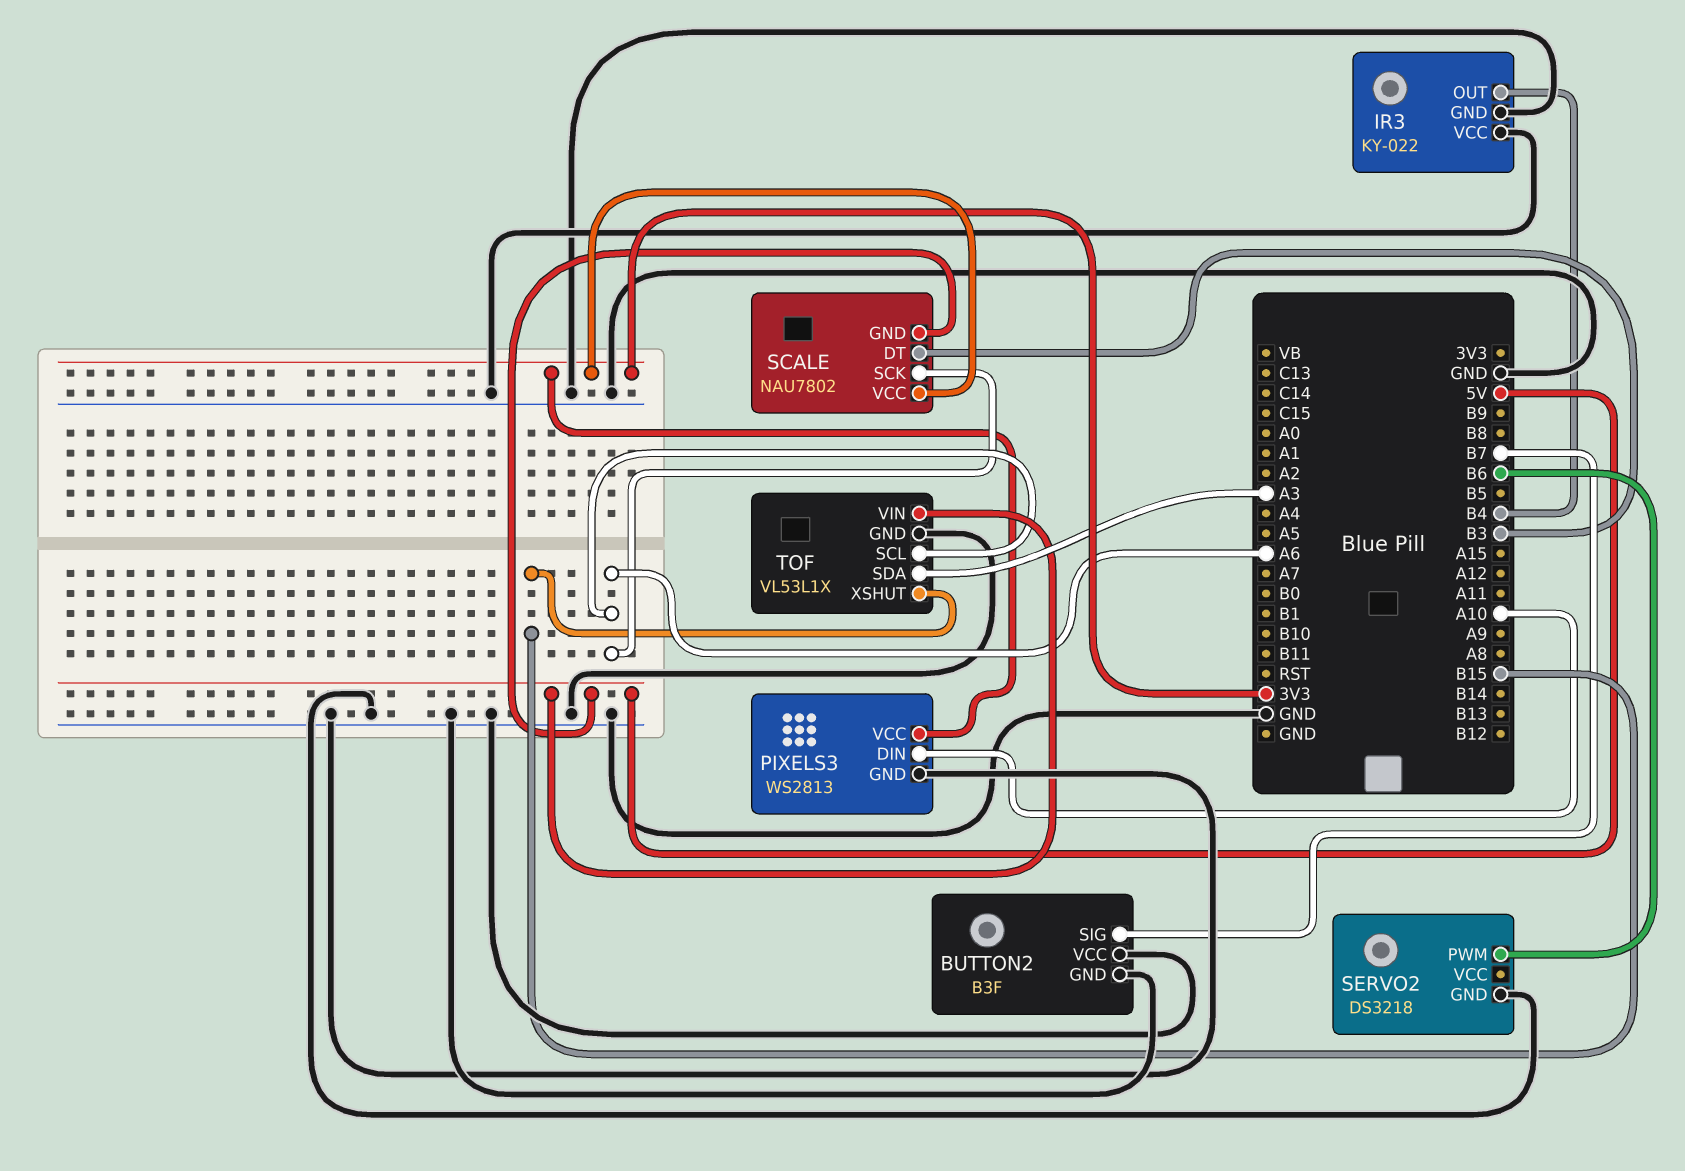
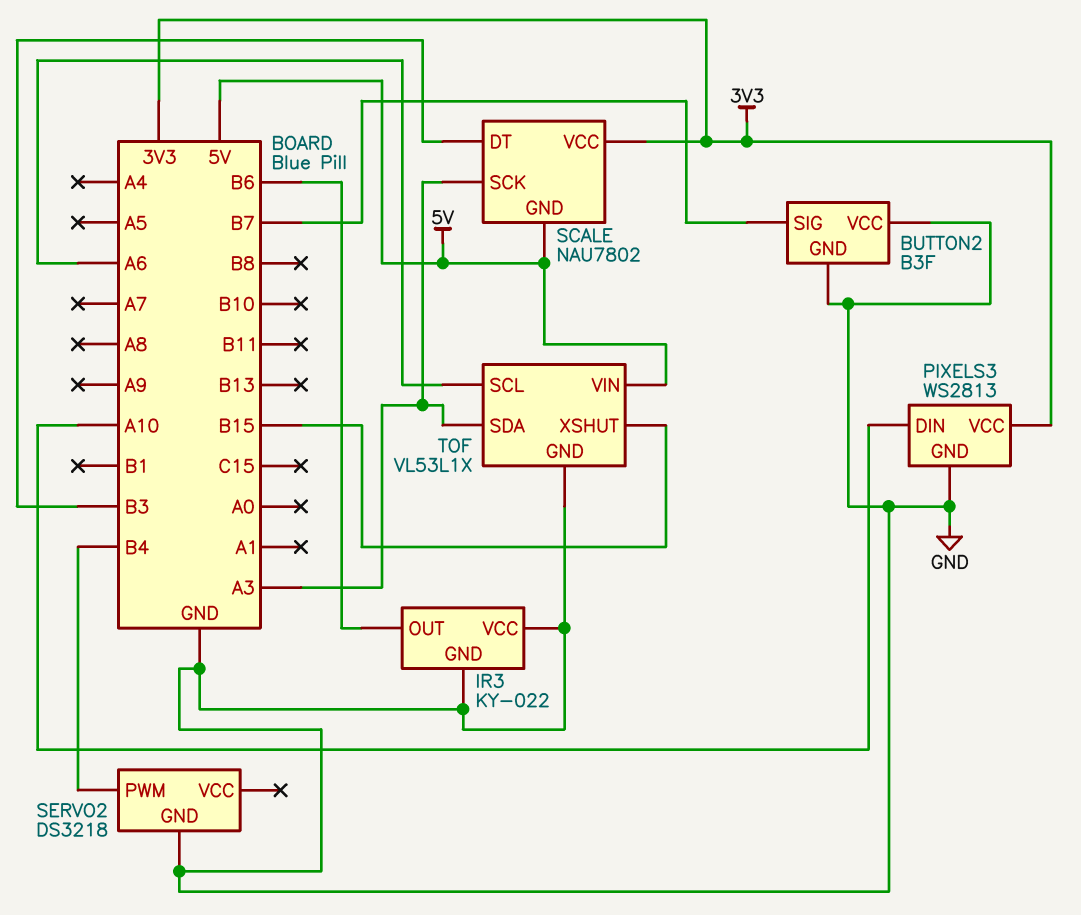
IR3 pin OUT: B4 -> B6
SCALE pin SCK: A6 -> A3
SERVO2 pin PWM: B6 -> B4

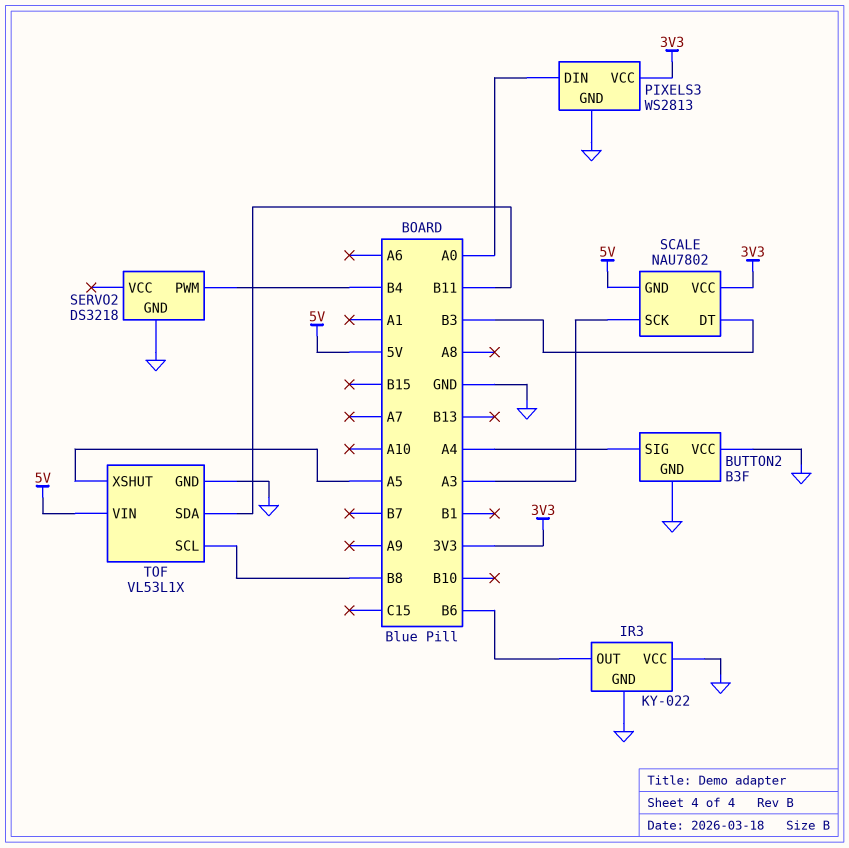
BUTTON2 pin SIG: B7 -> A4
PIXELS3 pin DIN: A10 -> A0
TOF pin SCL: A6 -> B8
TOF pin SDA: A3 -> B11
TOF pin XSHUT: B15 -> A5

